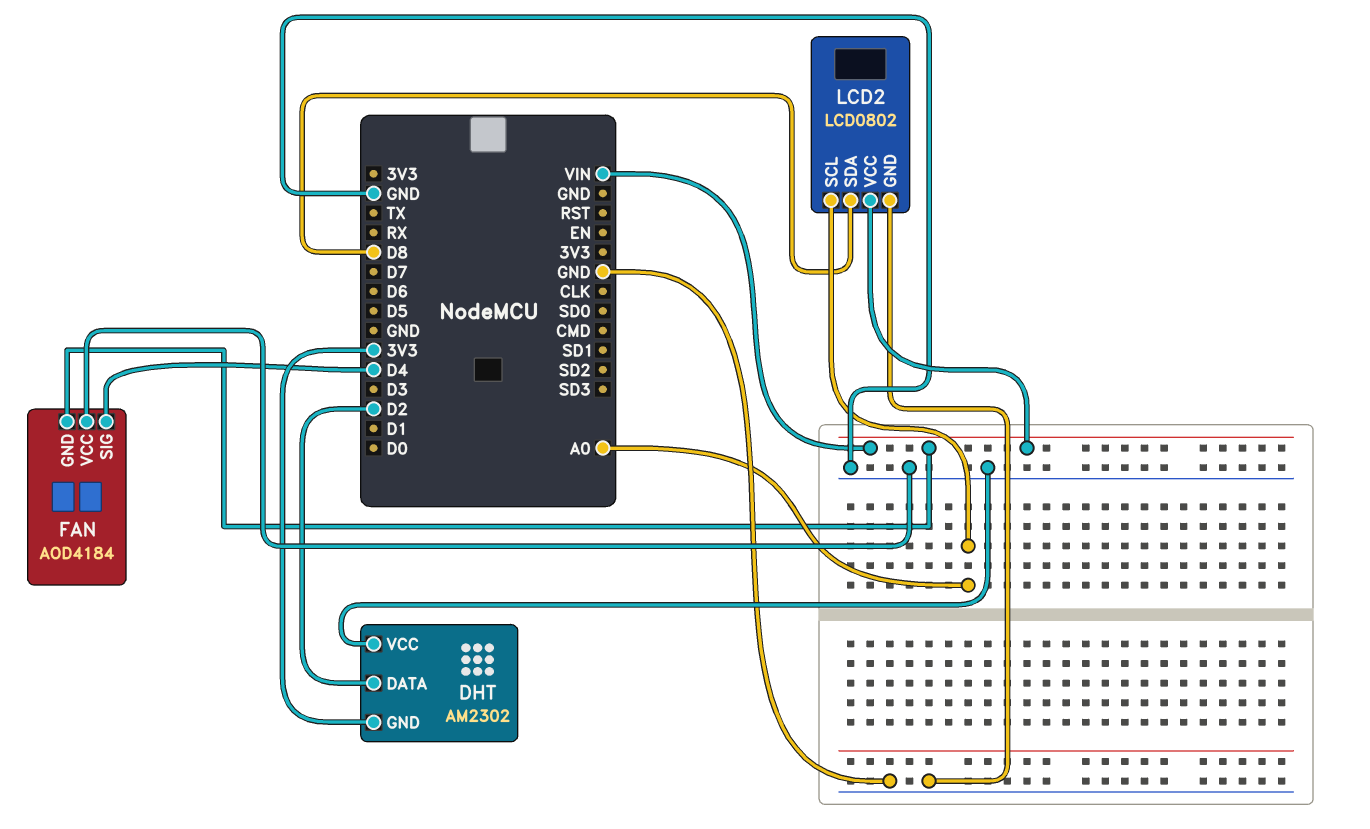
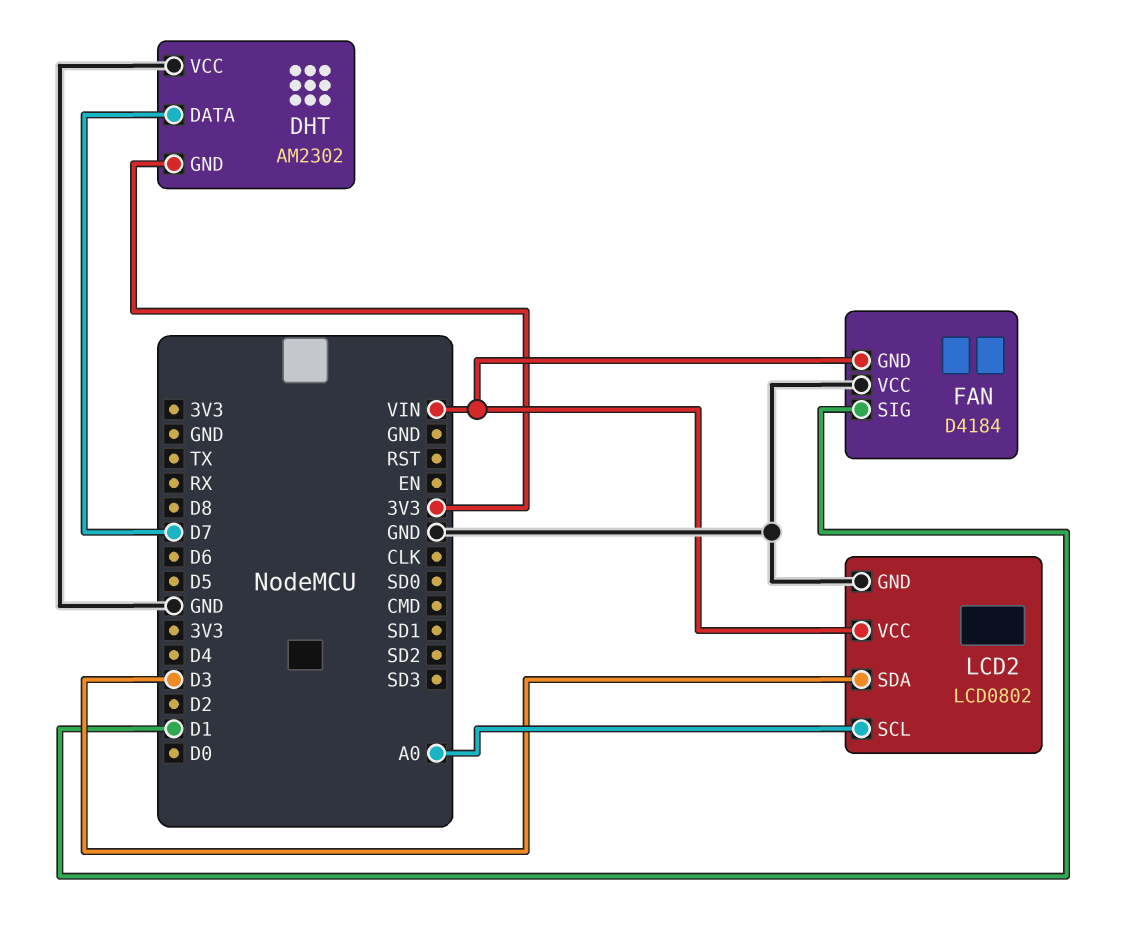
DHT pin DATA: D2 -> D7
FAN: AOD4184 -> D4184
FAN pin SIG: D4 -> D1
LCD2 pin SDA: D8 -> D3

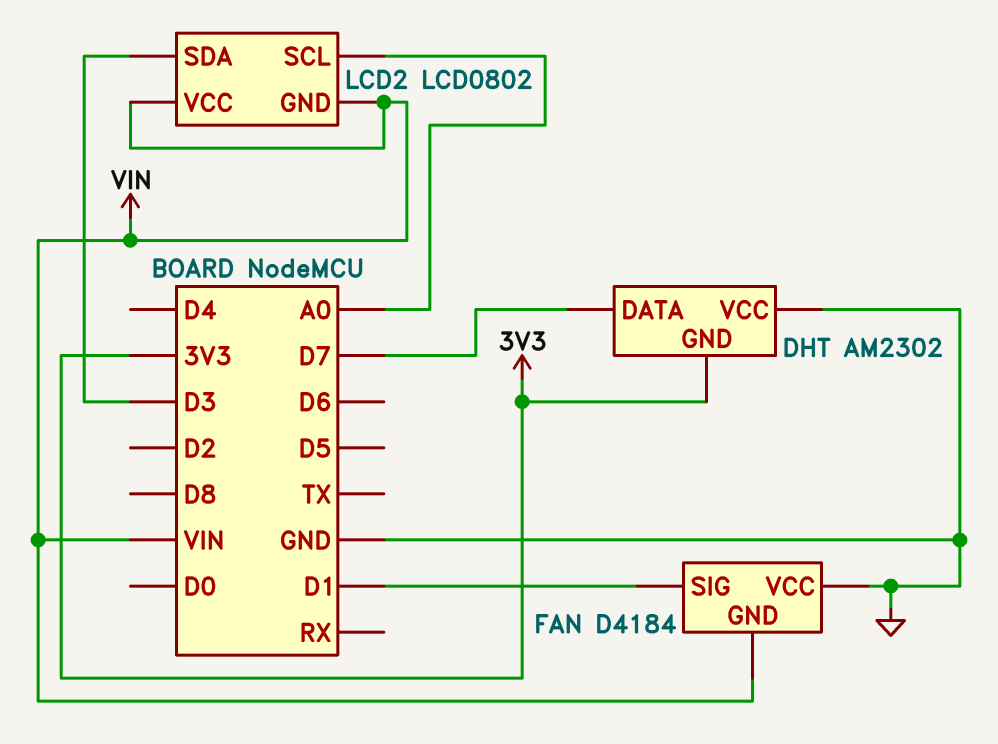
LCD2 pin GND: GND -> VIN

